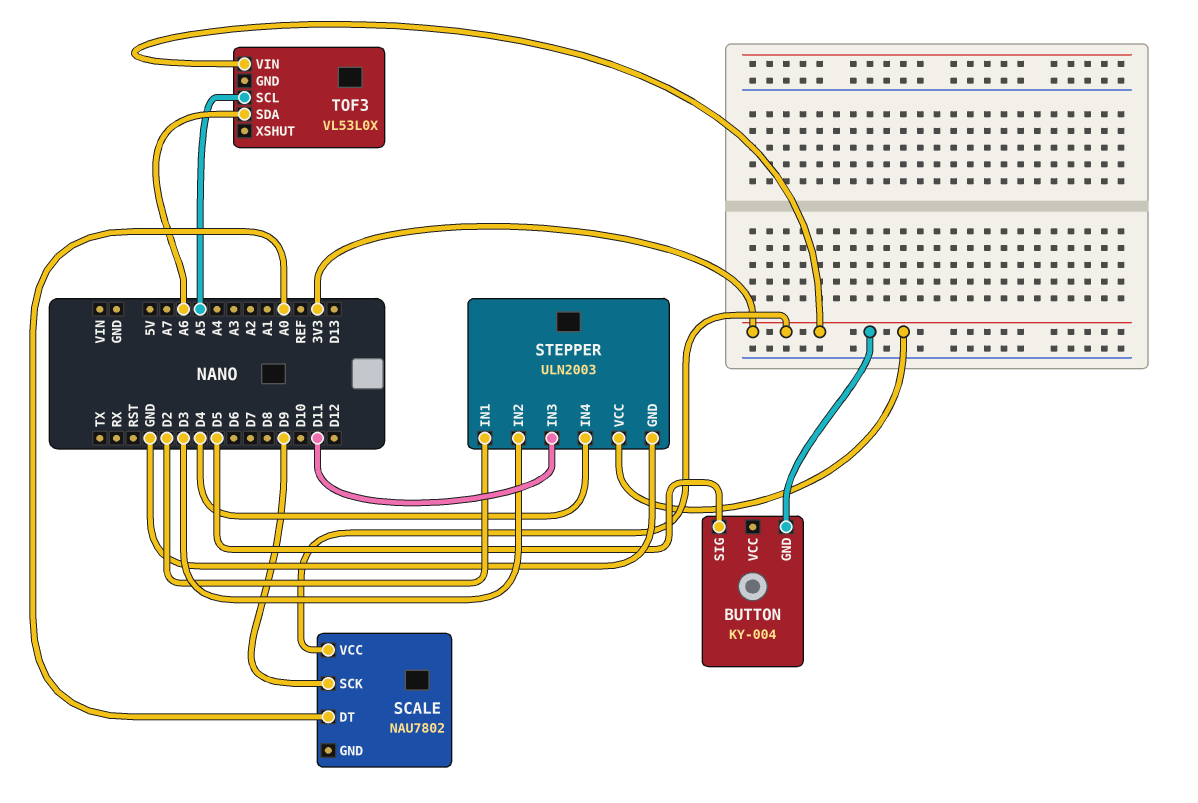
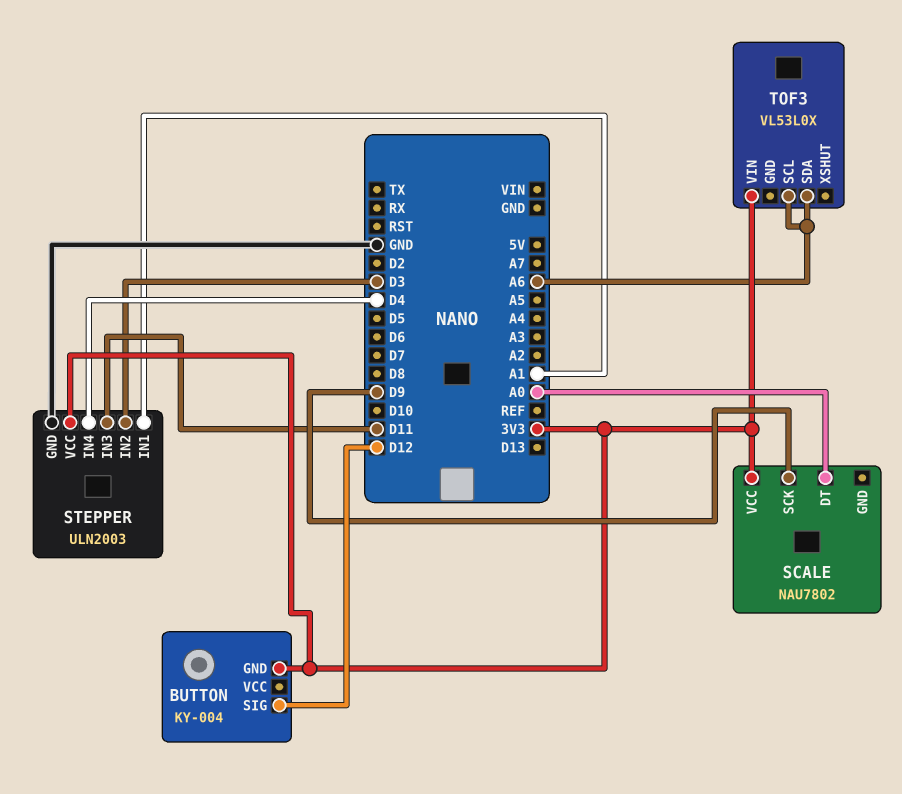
BUTTON pin SIG: D5 -> D12
STEPPER pin IN1: D2 -> A1
TOF3 pin SCL: A5 -> A6

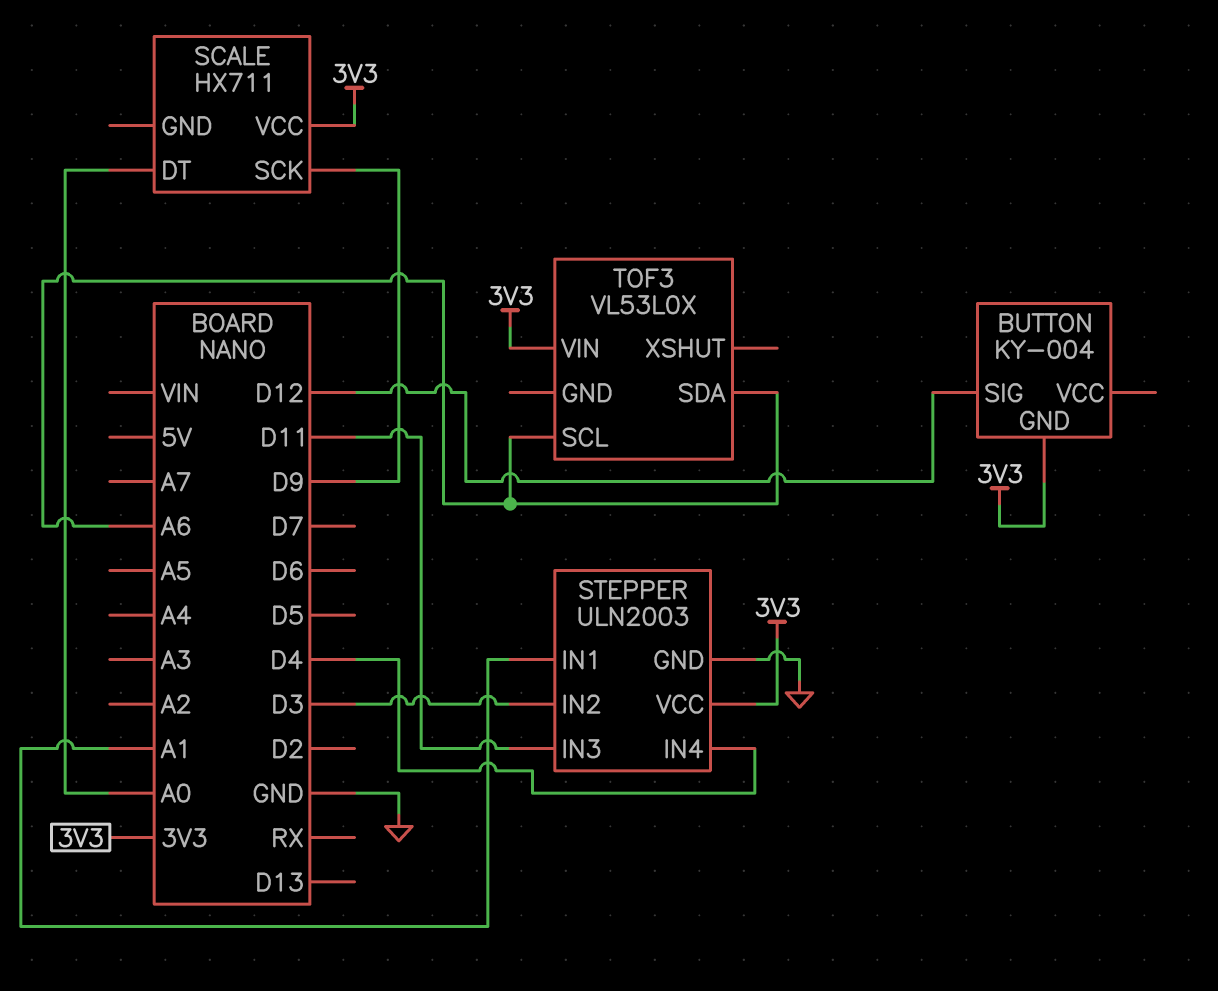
SCALE: NAU7802 -> HX711

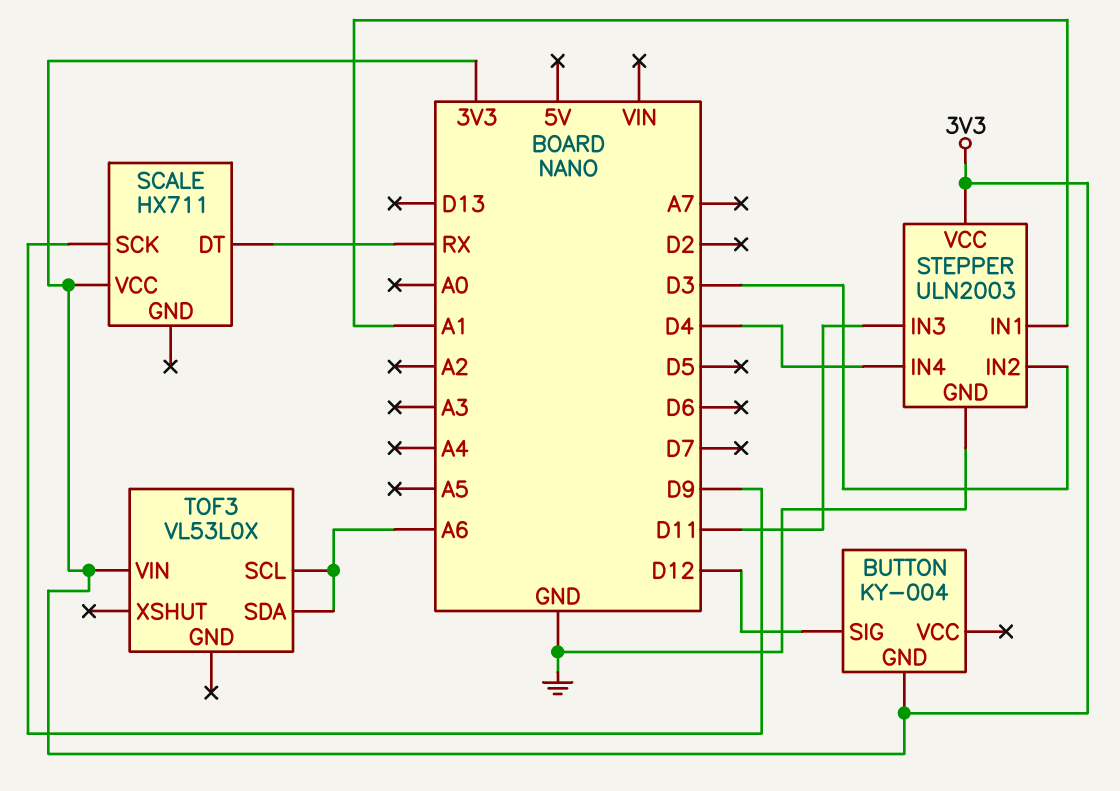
SCALE pin DT: A0 -> RX

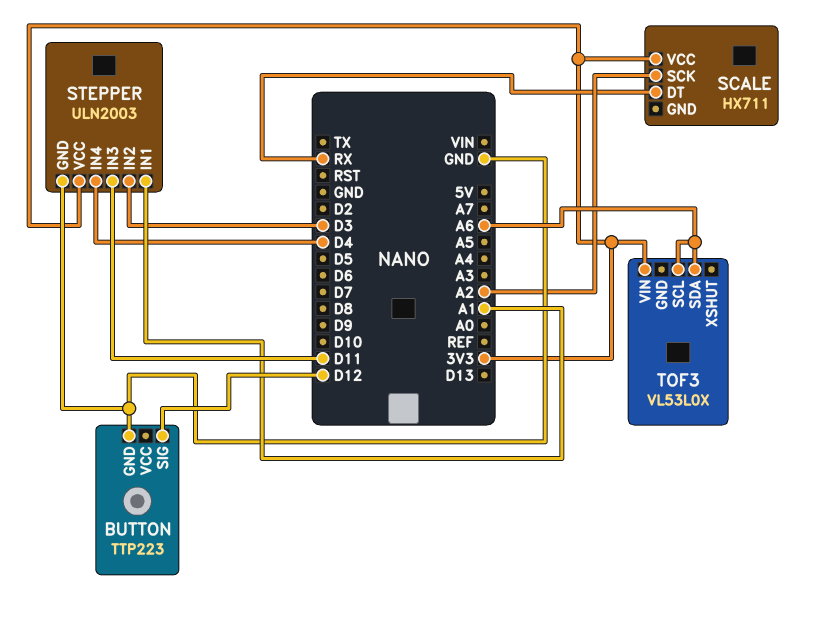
BUTTON: KY-004 -> TTP223
BUTTON pin GND: 3V3 -> GND
SCALE pin SCK: D9 -> A2

